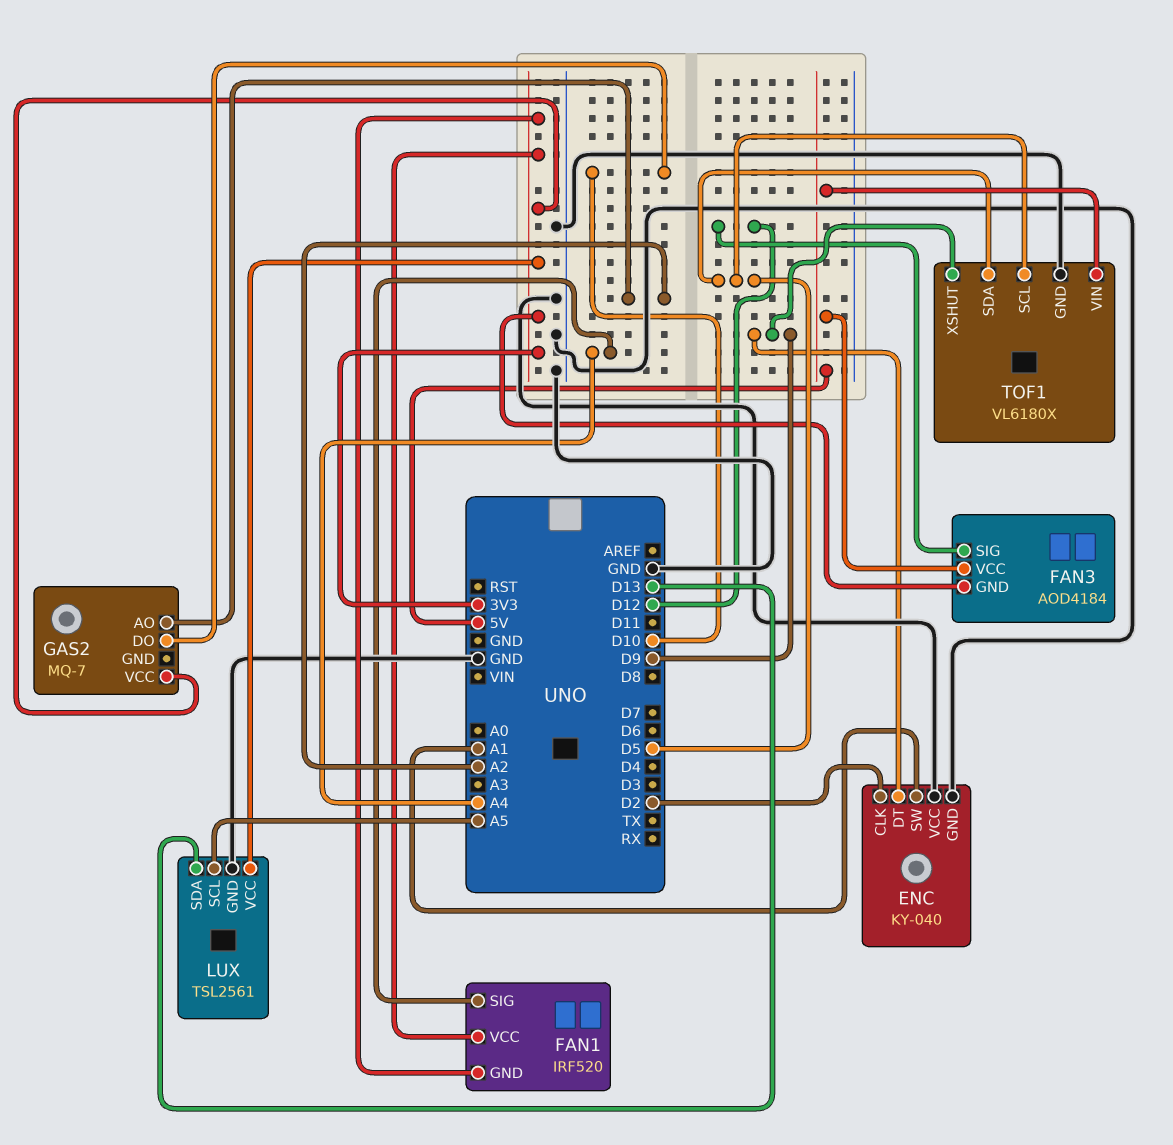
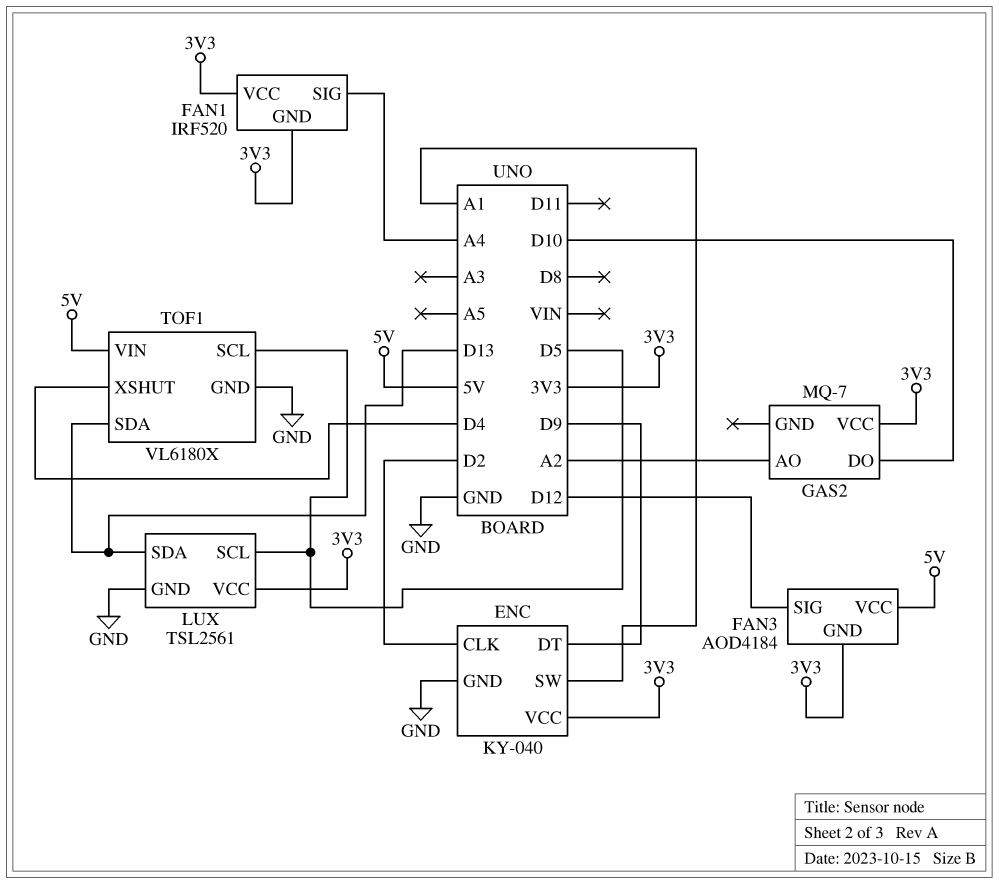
ENC pin VCC: GND -> 3V3
LUX pin SCL: A5 -> D5
TOF1 pin SDA: D5 -> D13
TOF1 pin XSHUT: D9 -> D4

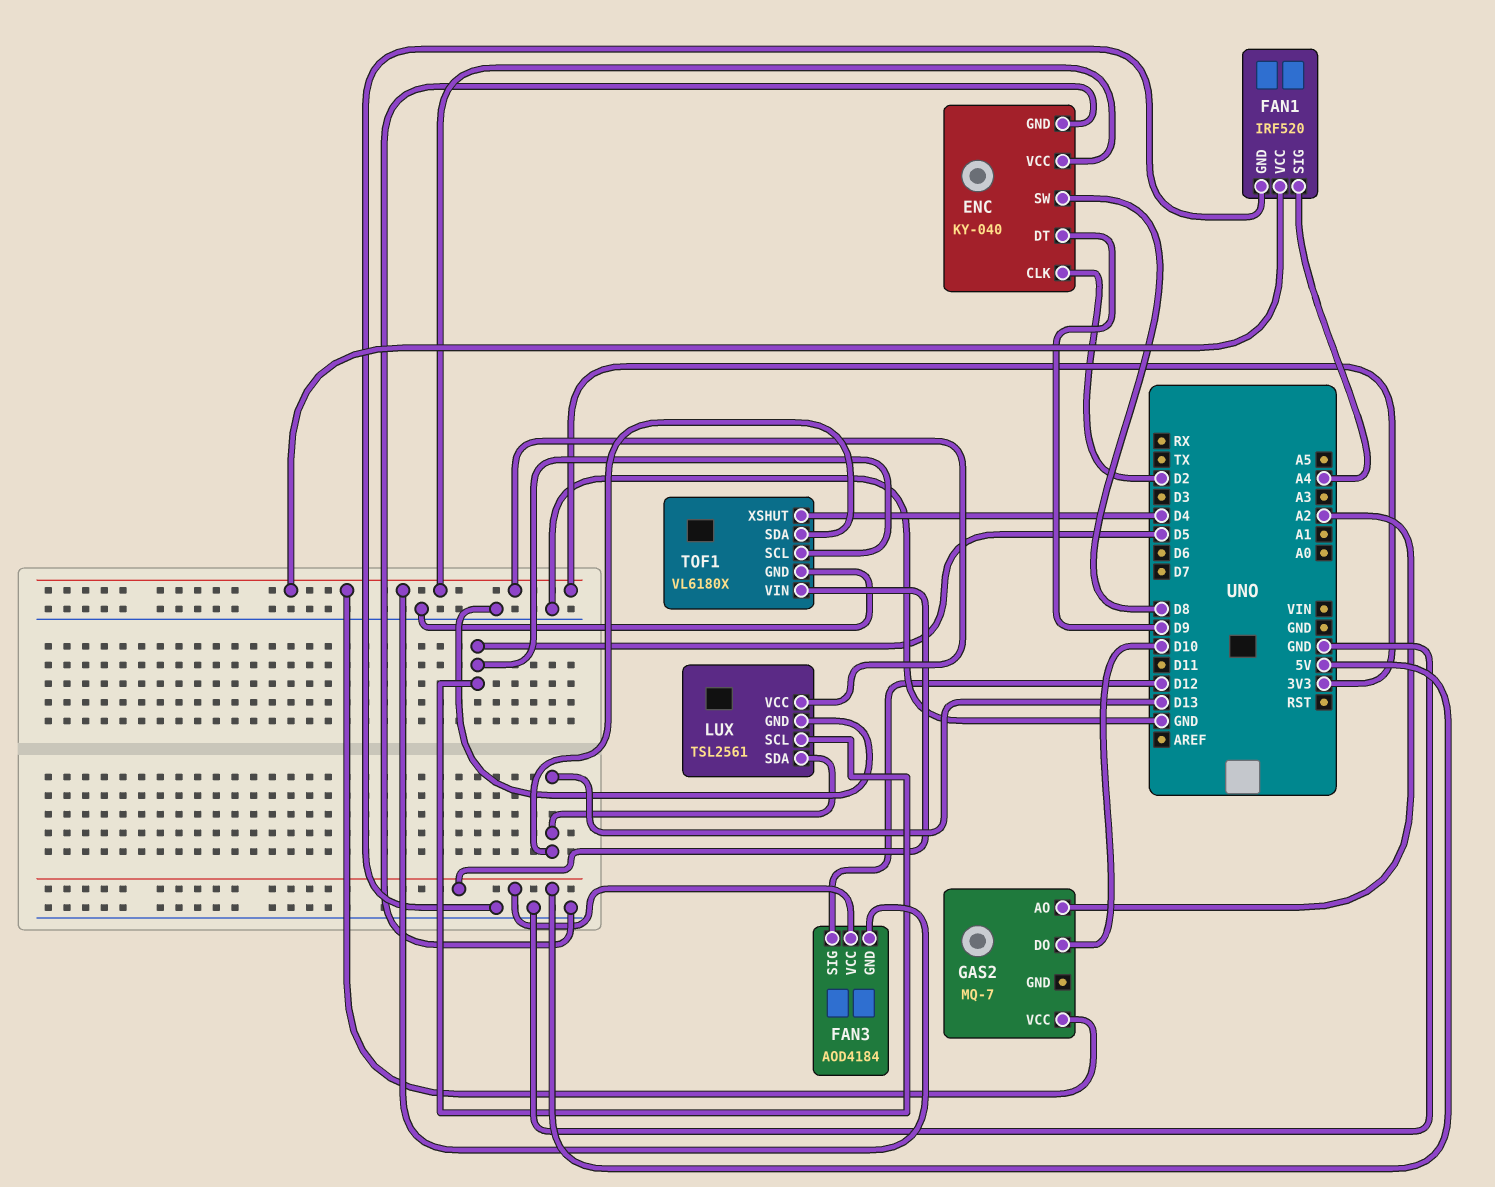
ENC pin SW: A1 -> D8
FAN1 pin GND: 3V3 -> GND

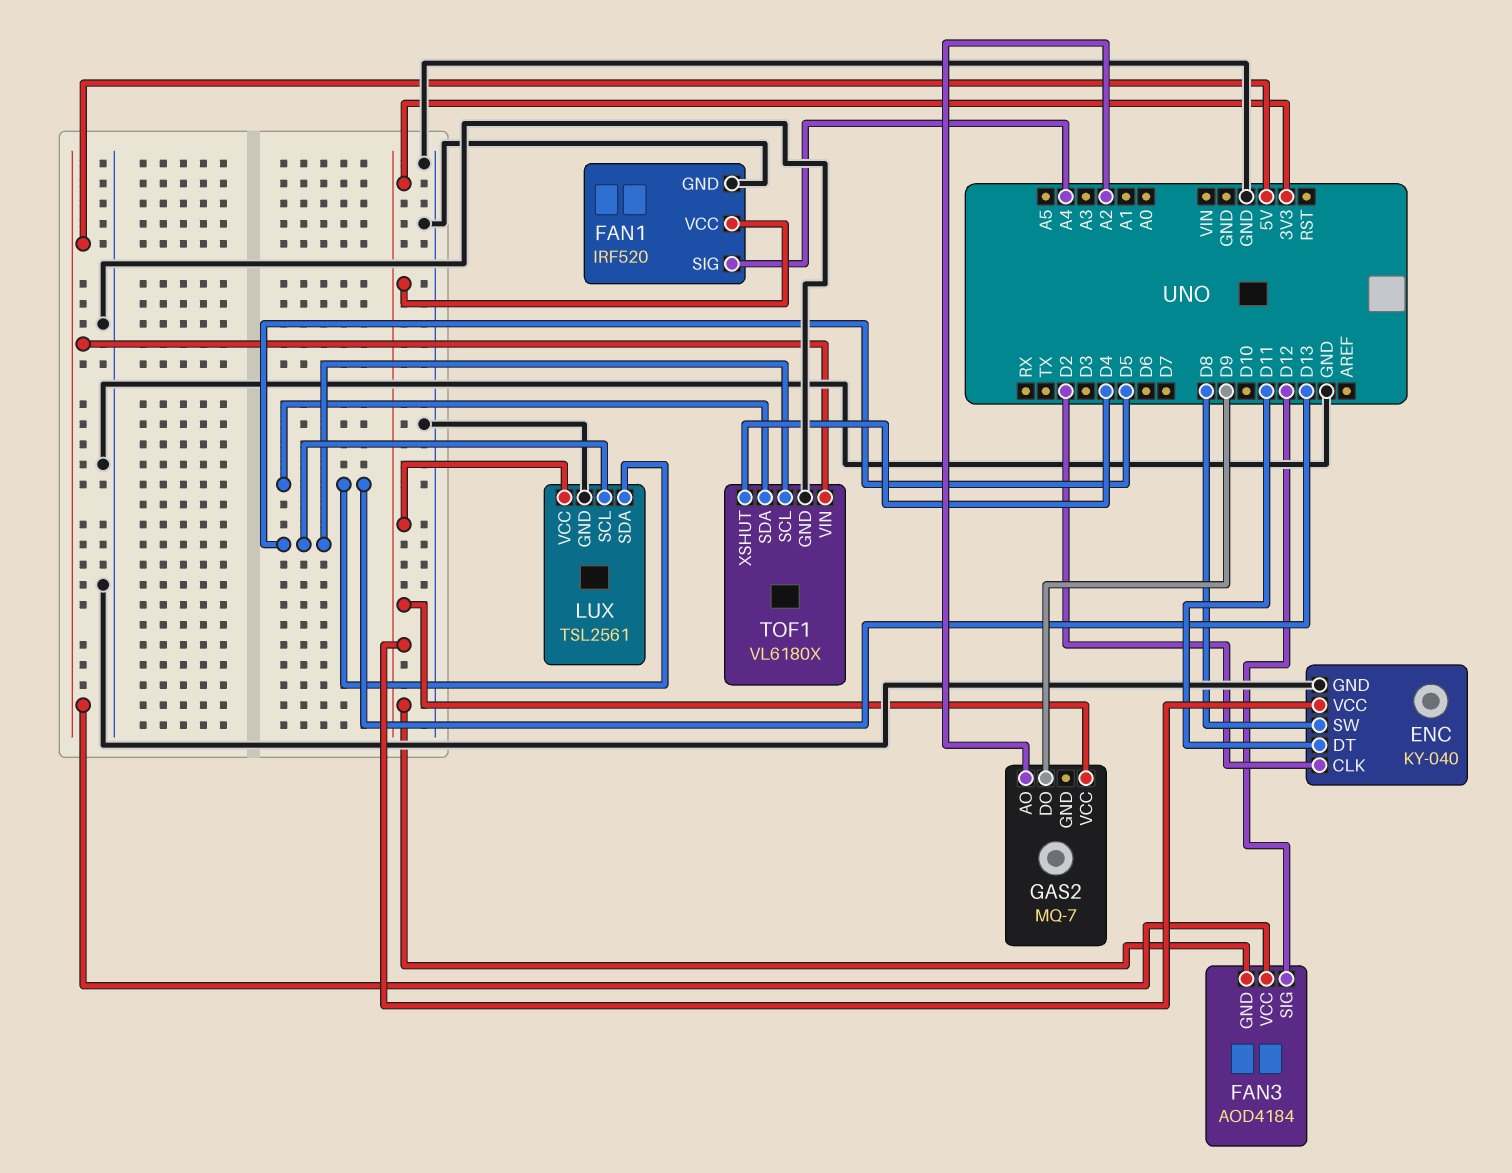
ENC pin DT: D9 -> D11
GAS2 pin DO: D10 -> D9

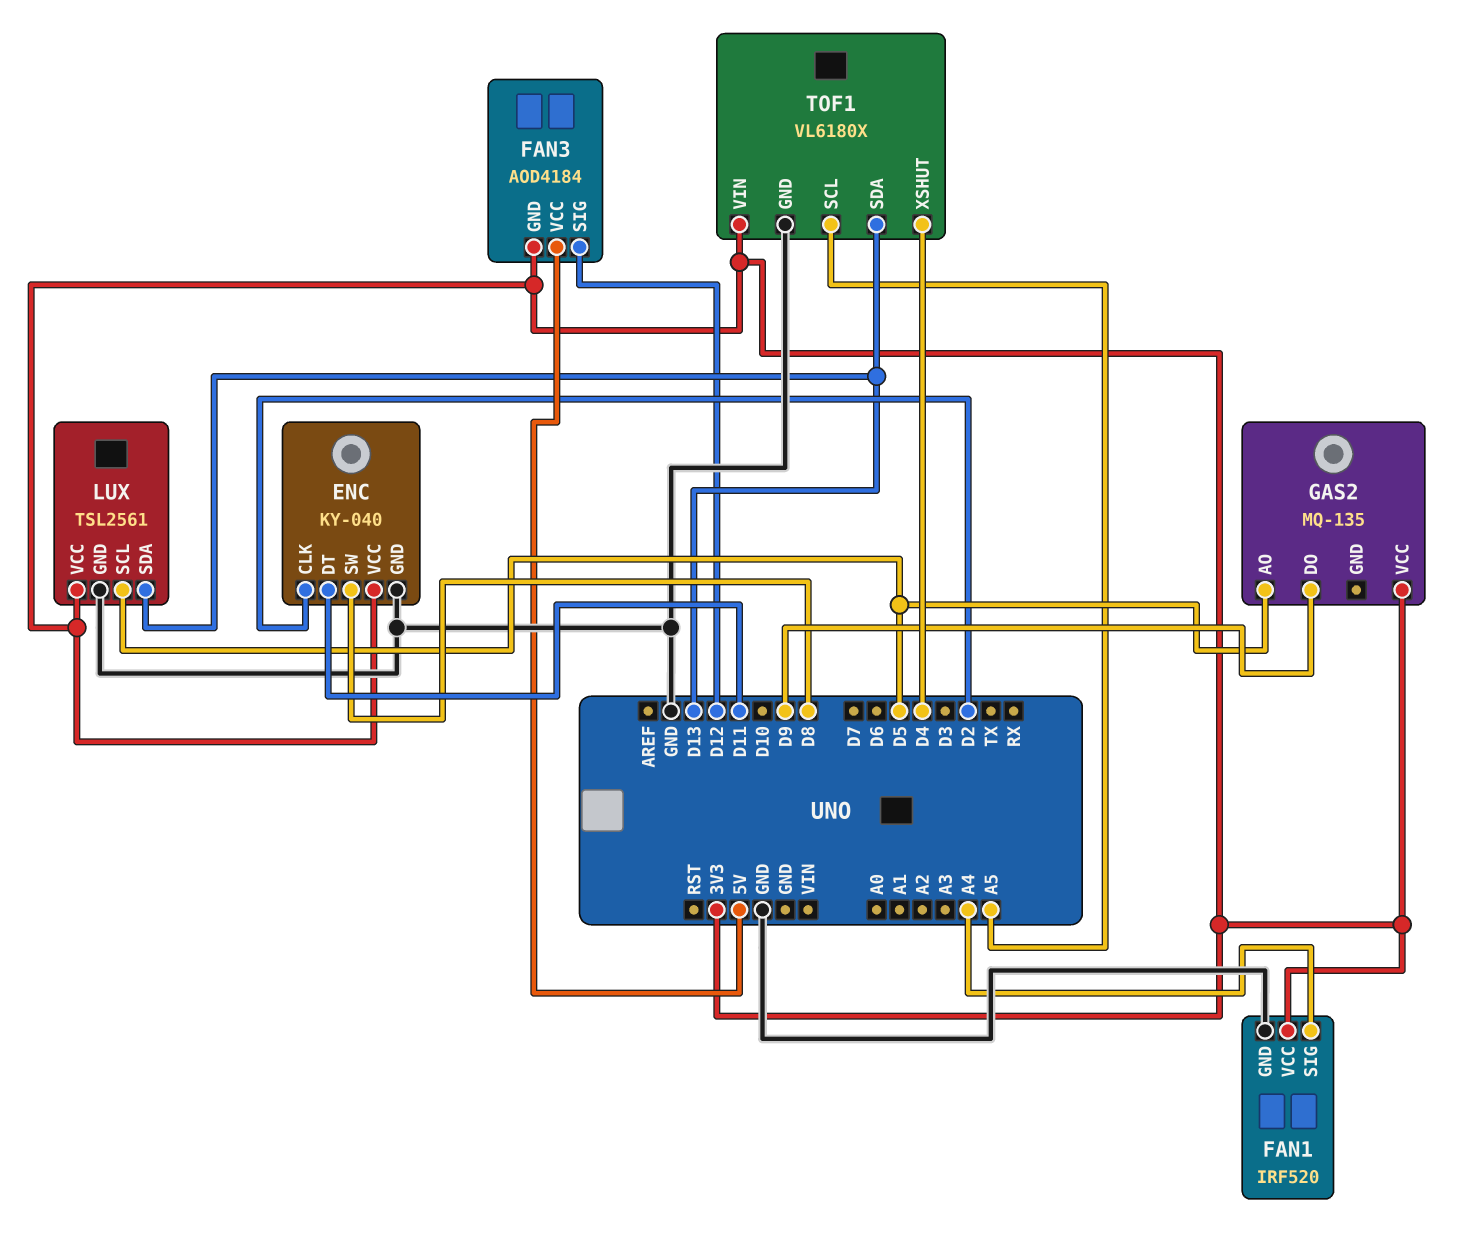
GAS2: MQ-7 -> MQ-135
GAS2 pin AO: A2 -> D5
TOF1 pin SCL: D5 -> A5
TOF1 pin VIN: 5V -> 3V3

